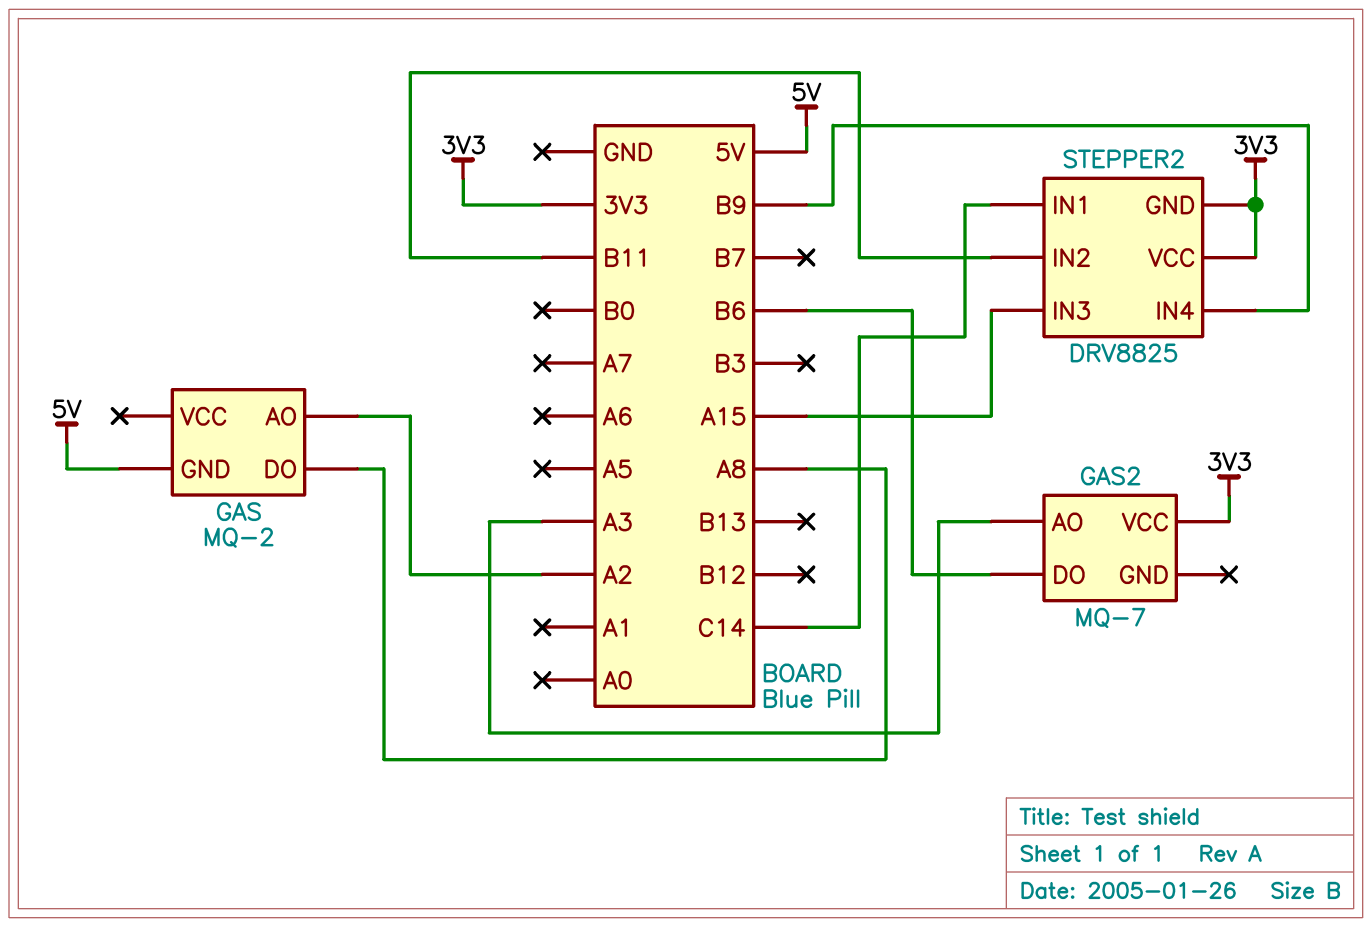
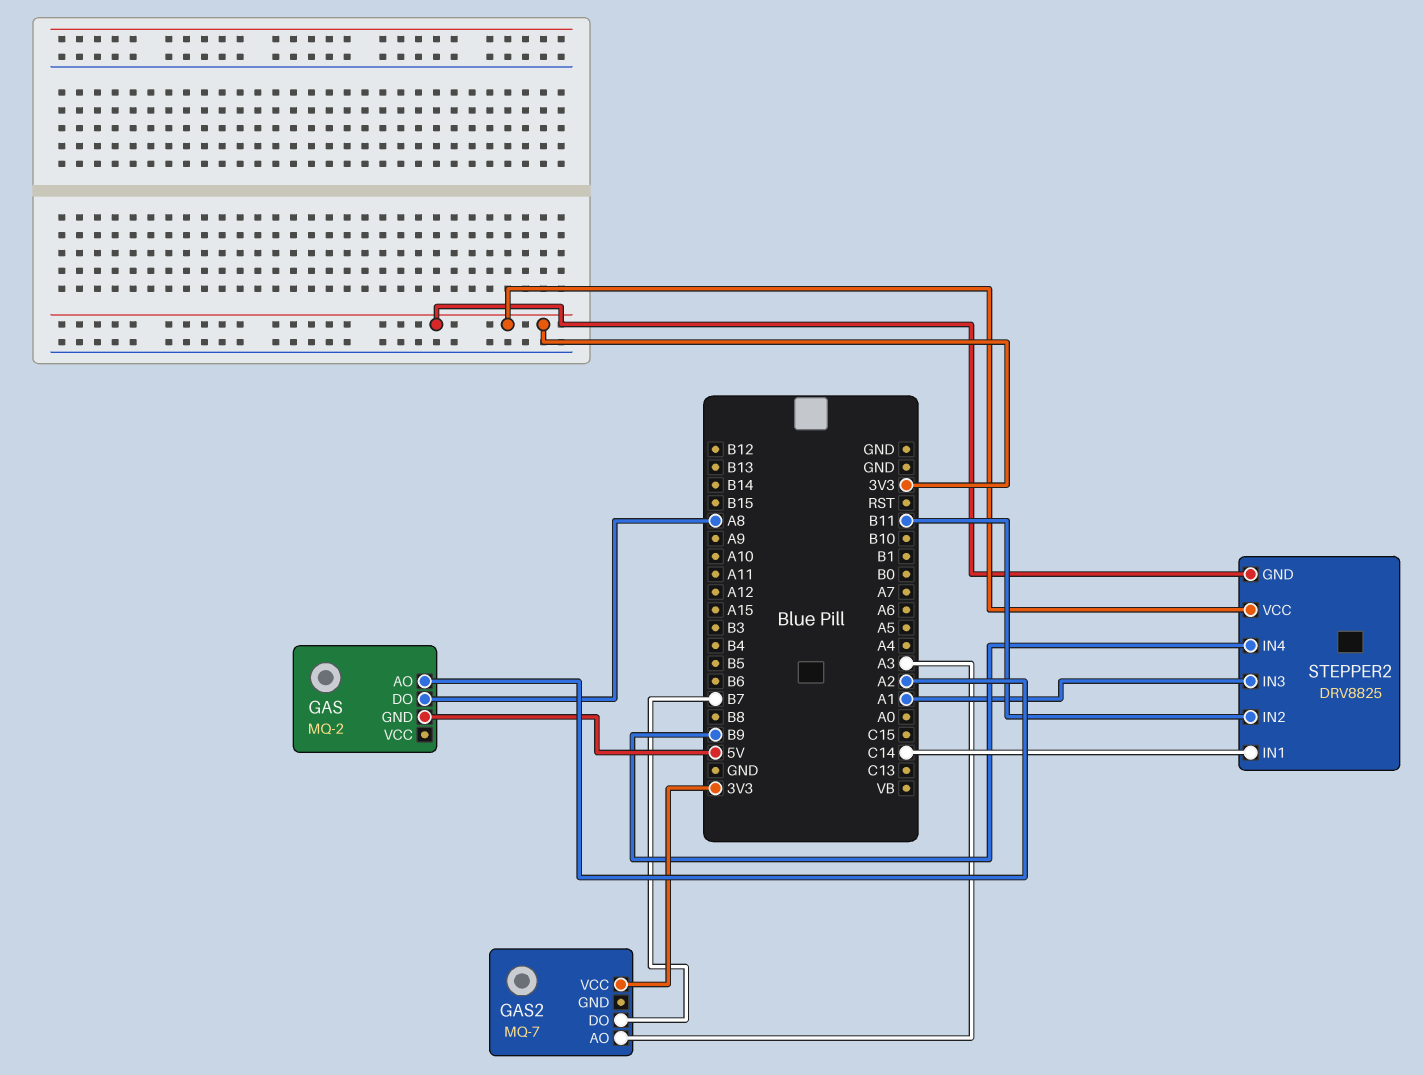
GAS2 pin DO: B6 -> B7
STEPPER2 pin IN3: A15 -> A1

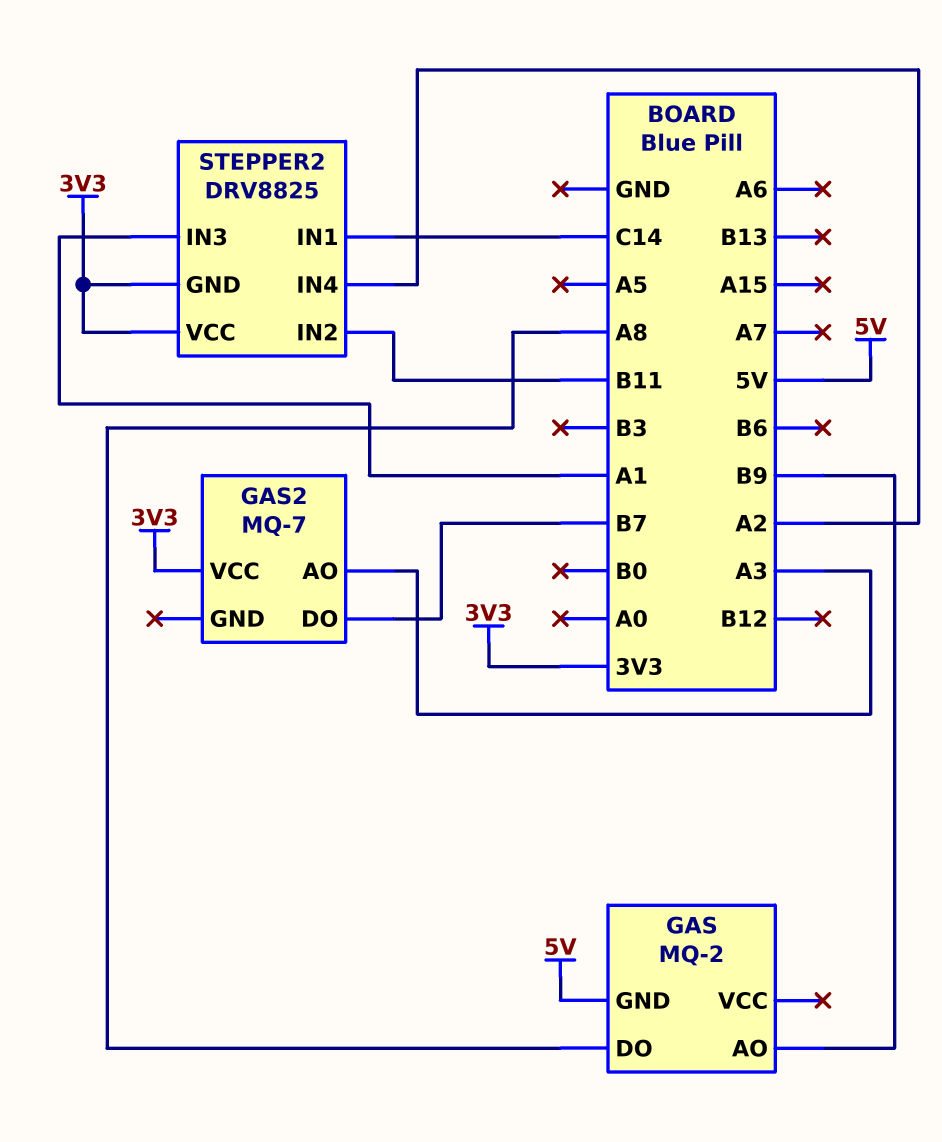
GAS pin AO: A2 -> B9
STEPPER2 pin IN4: B9 -> A2

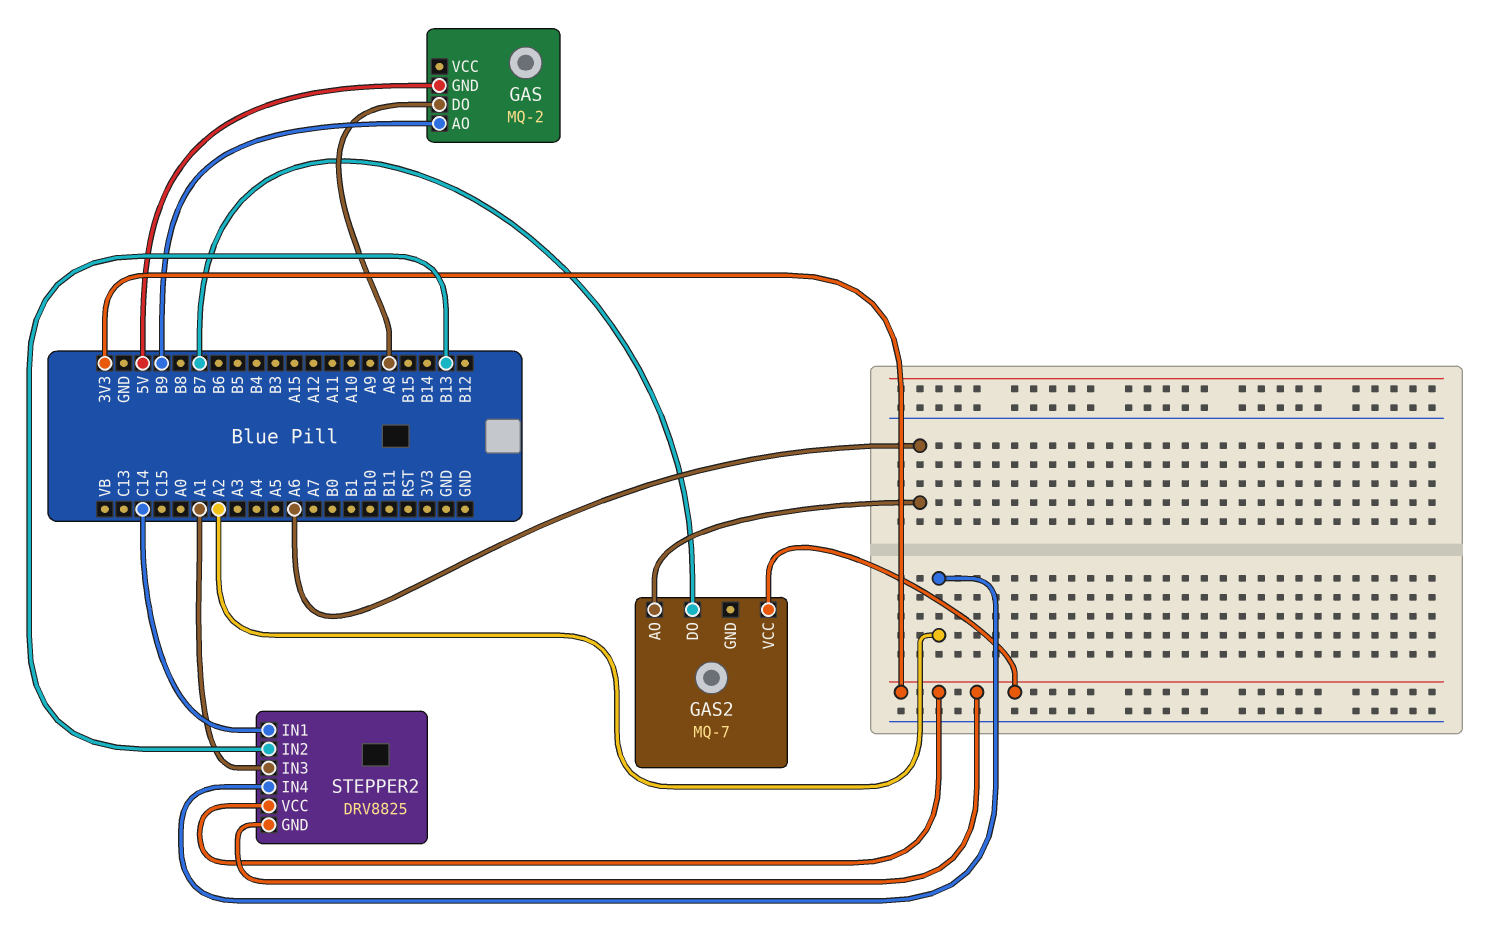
GAS2 pin AO: A3 -> A6
STEPPER2 pin IN2: B11 -> B13

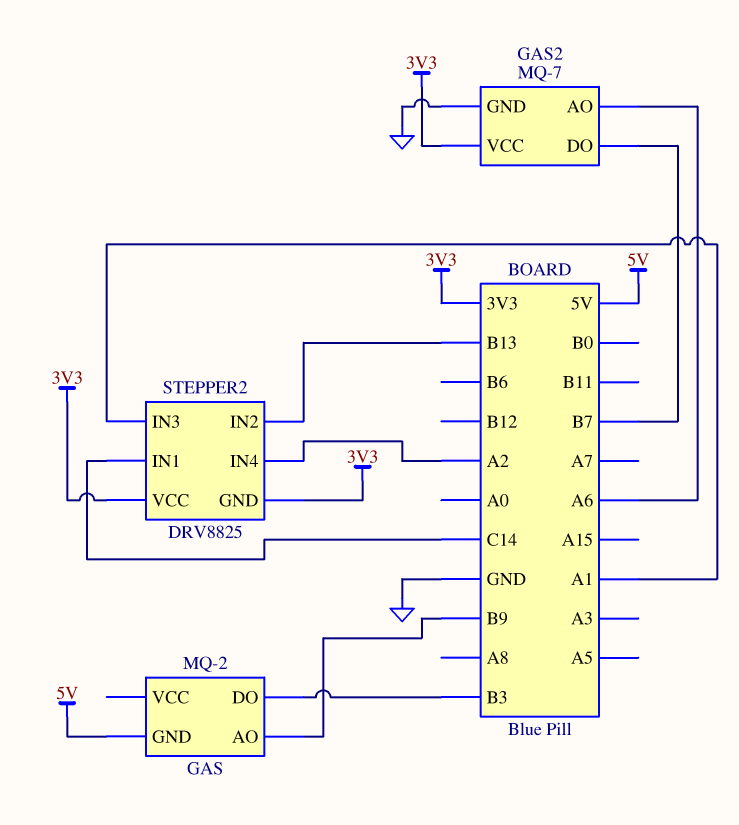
GAS pin DO: A8 -> B3
GAS2 pin GND: none -> GND

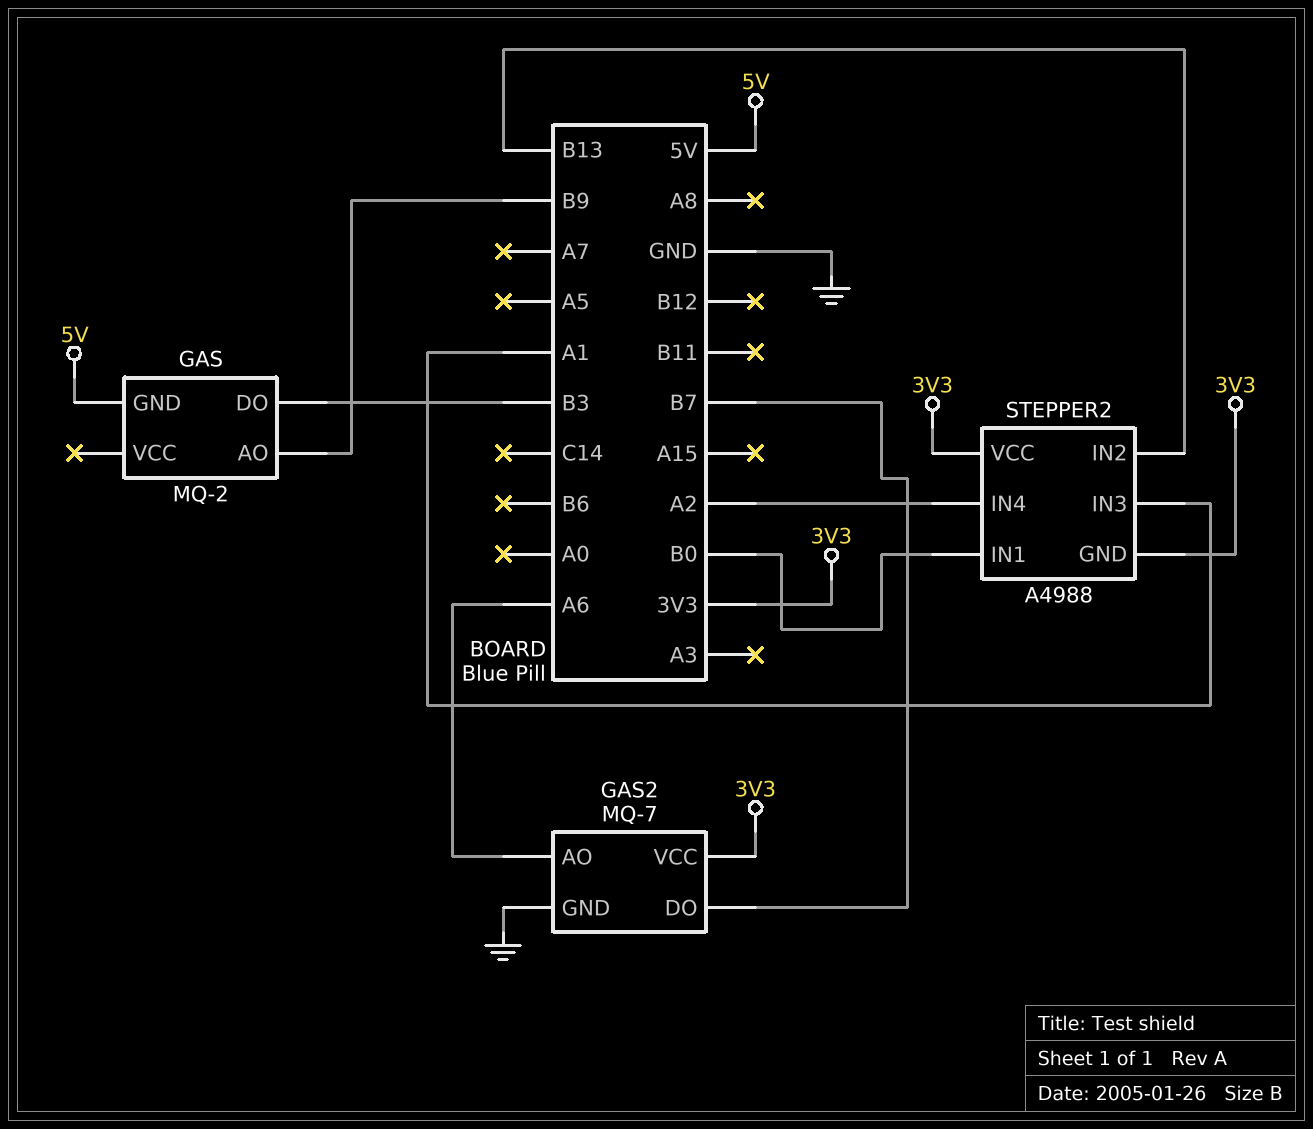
STEPPER2: DRV8825 -> A4988
STEPPER2 pin IN1: C14 -> B0

